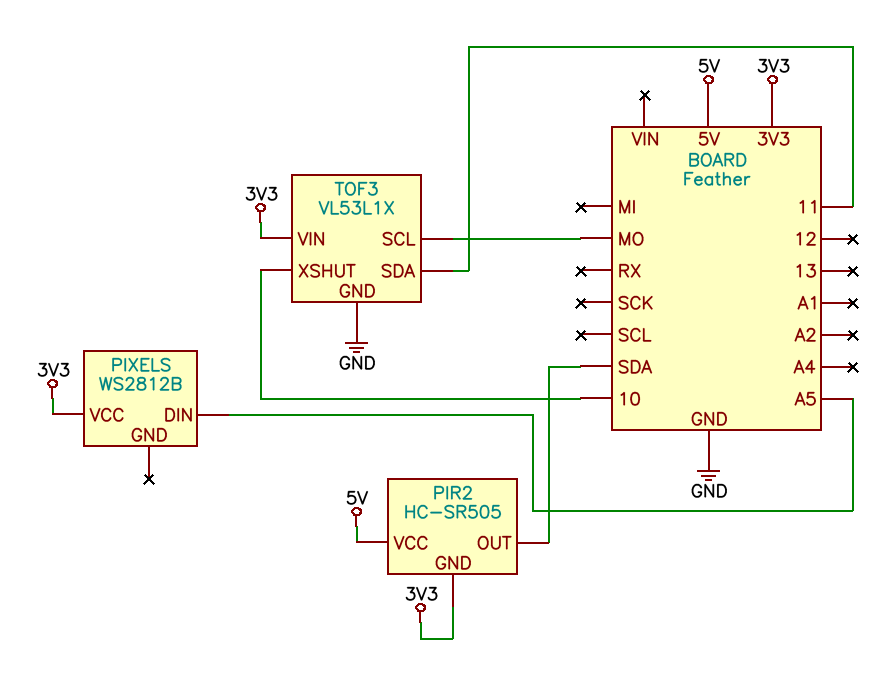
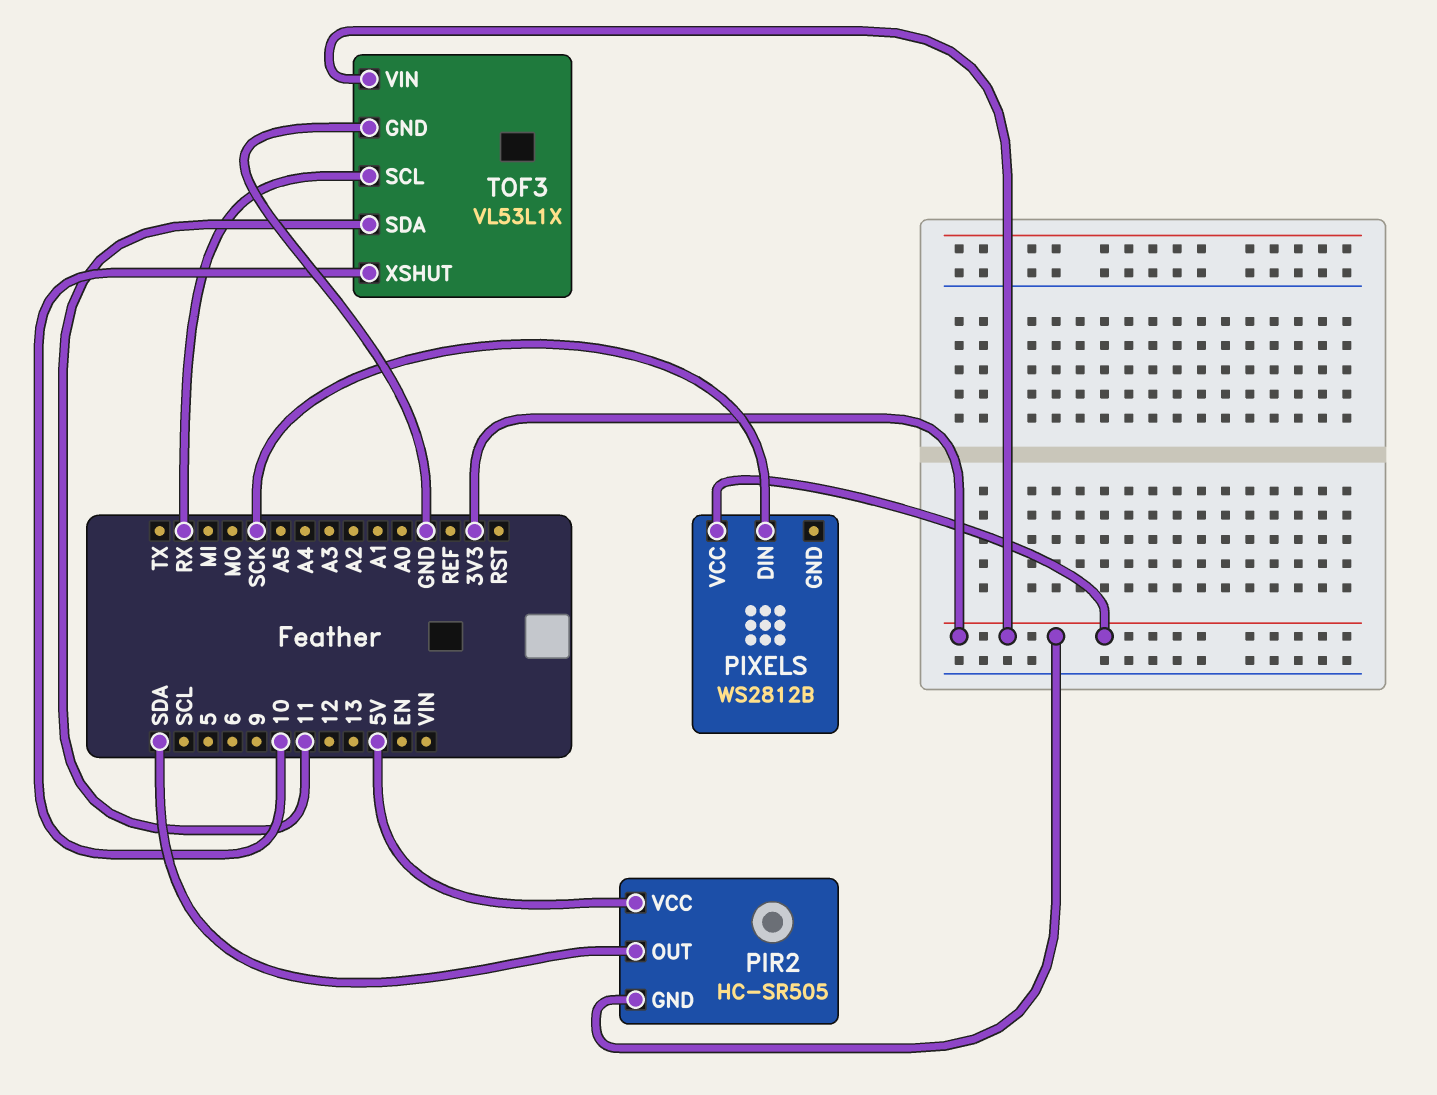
PIXELS pin DIN: A5 -> SCK
TOF3 pin SCL: MO -> RX

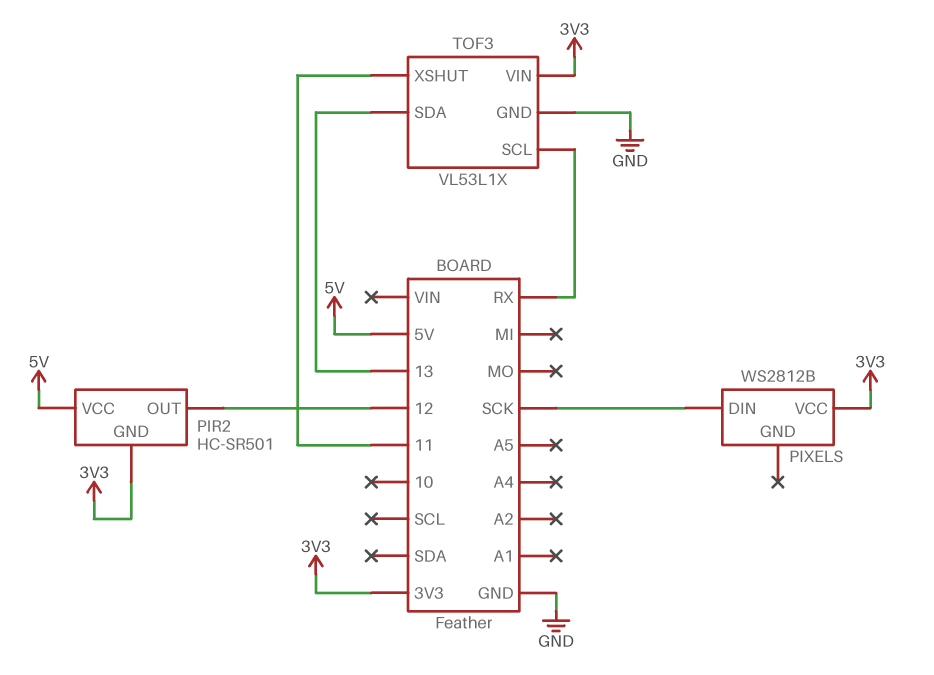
PIR2: HC-SR505 -> HC-SR501
PIR2 pin OUT: SDA -> 12
TOF3 pin SDA: 11 -> 13
TOF3 pin XSHUT: 10 -> 11

